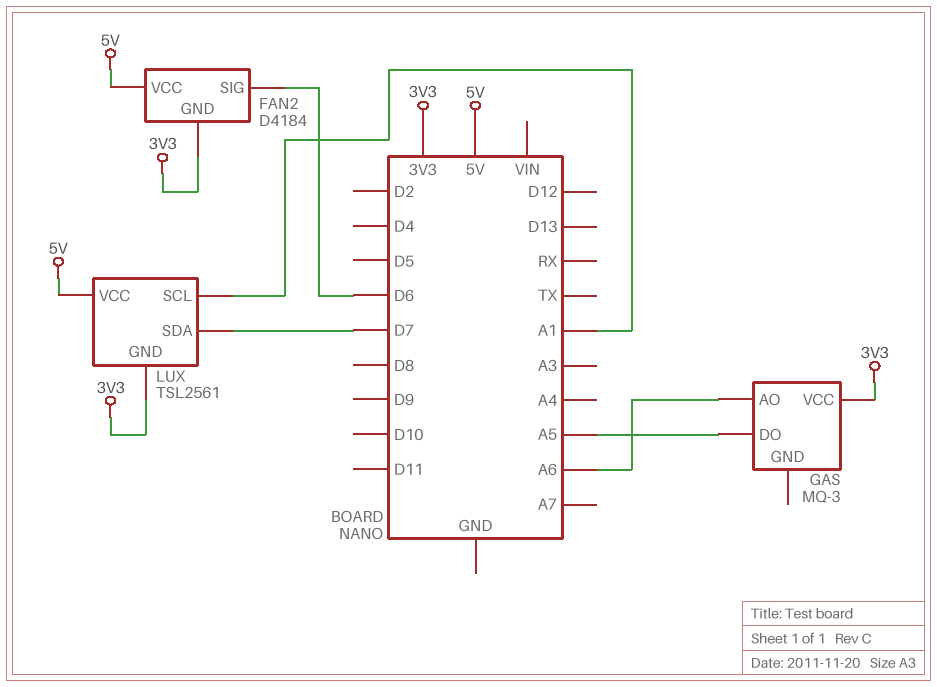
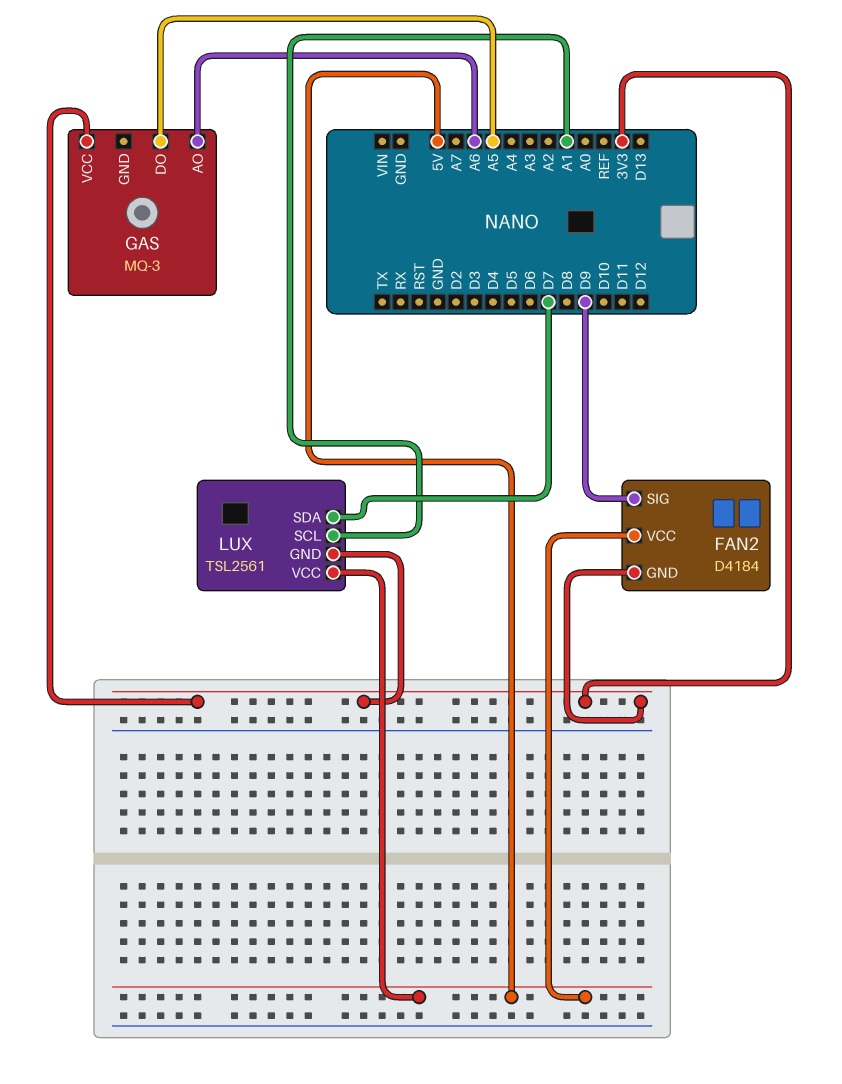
FAN2 pin SIG: D6 -> D9

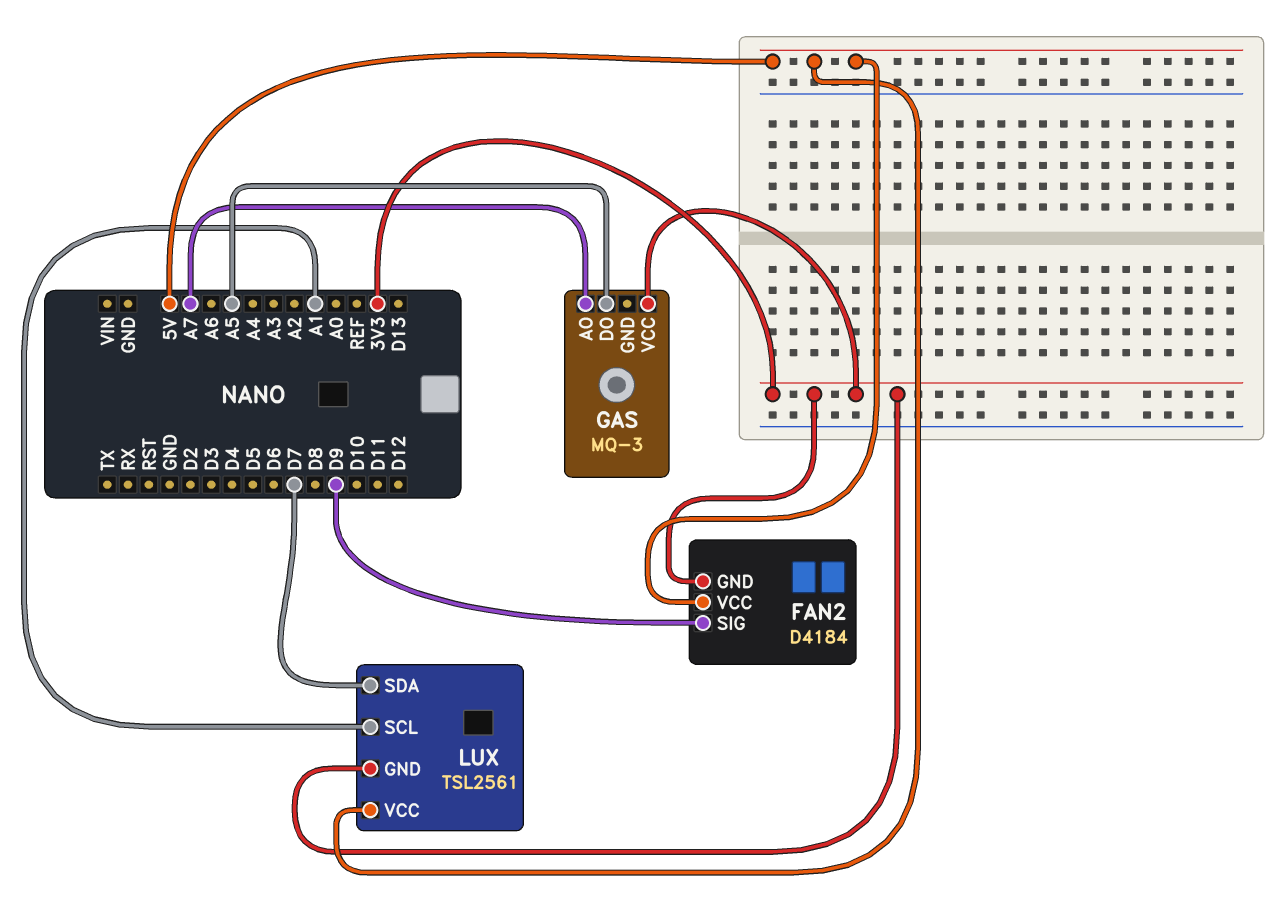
GAS pin AO: A6 -> A7

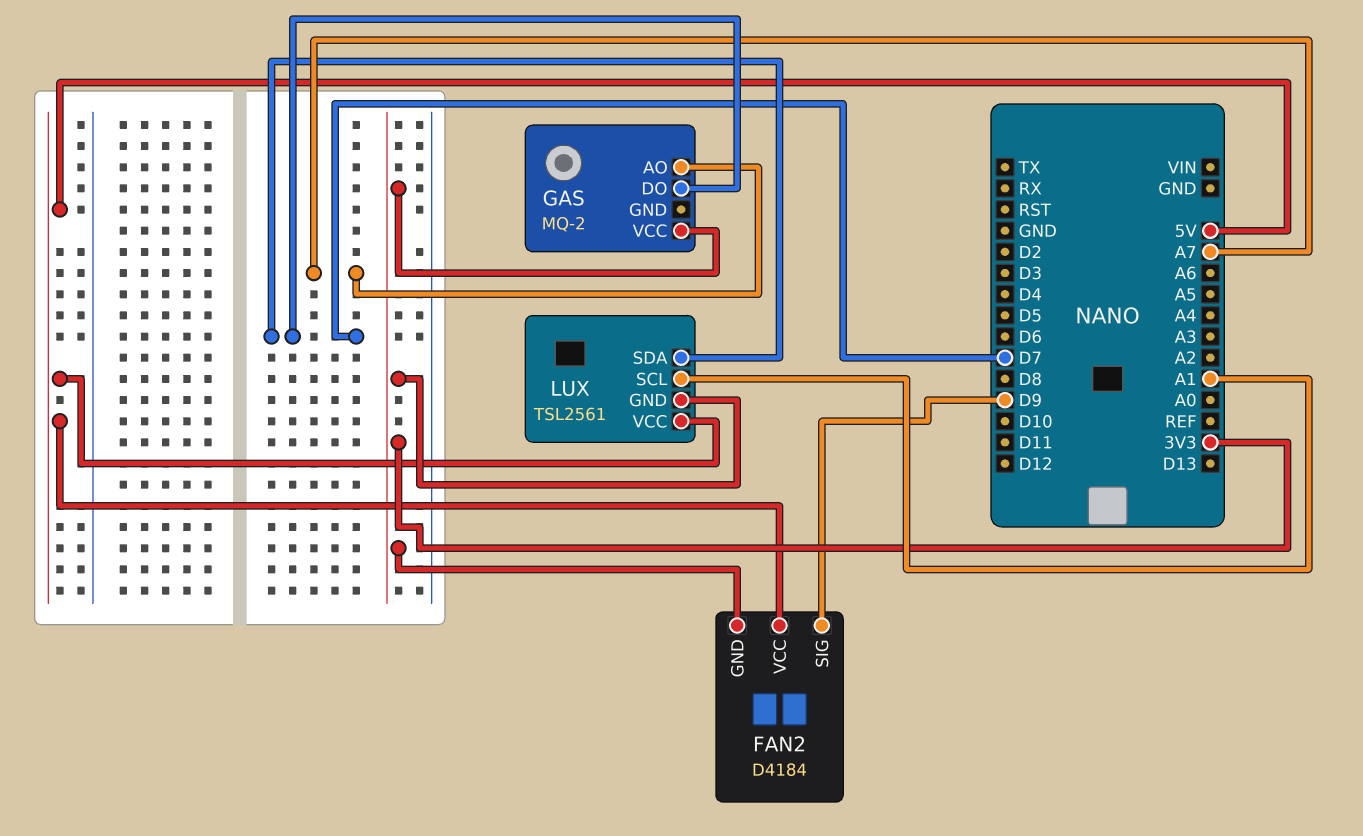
GAS: MQ-3 -> MQ-2
GAS pin DO: A5 -> D7

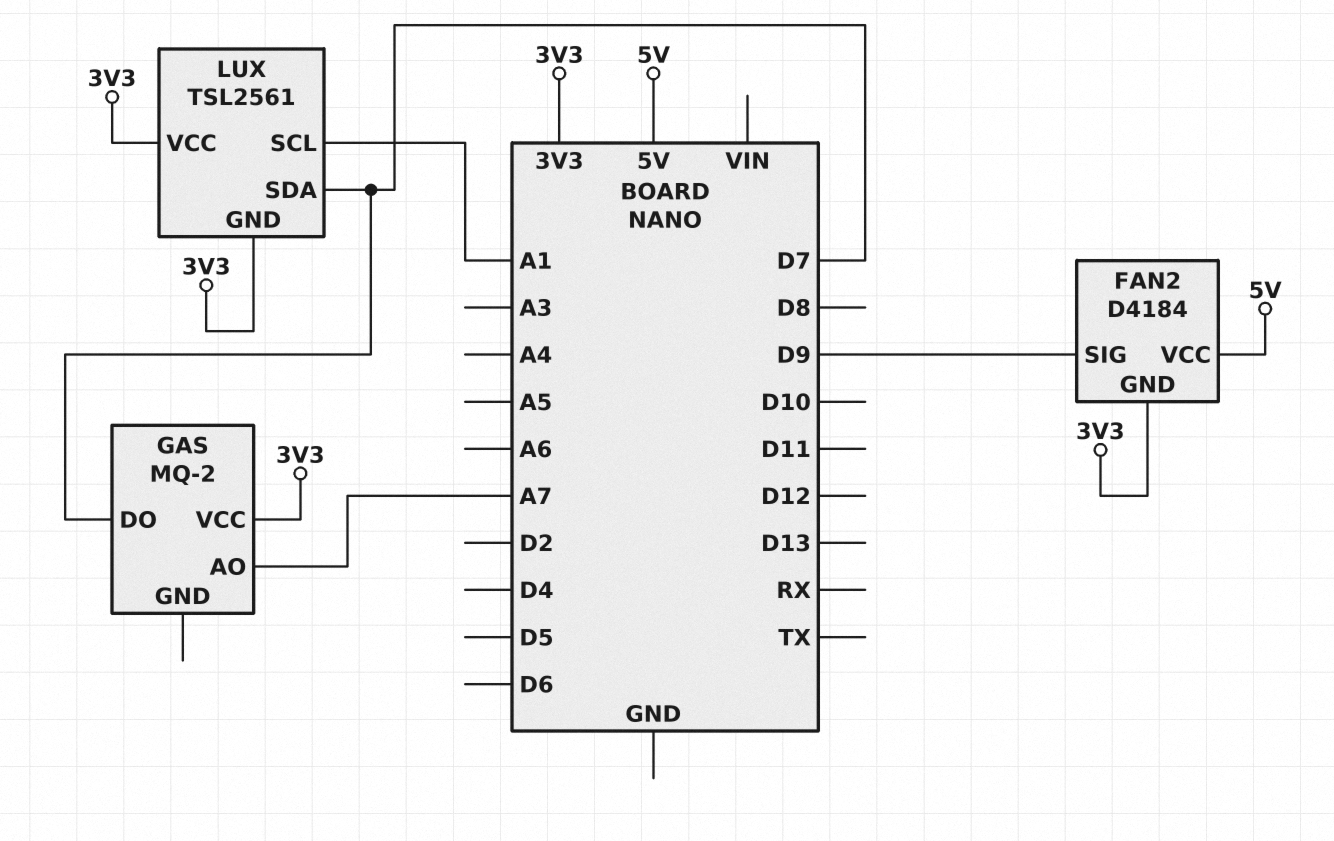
LUX pin VCC: 5V -> 3V3

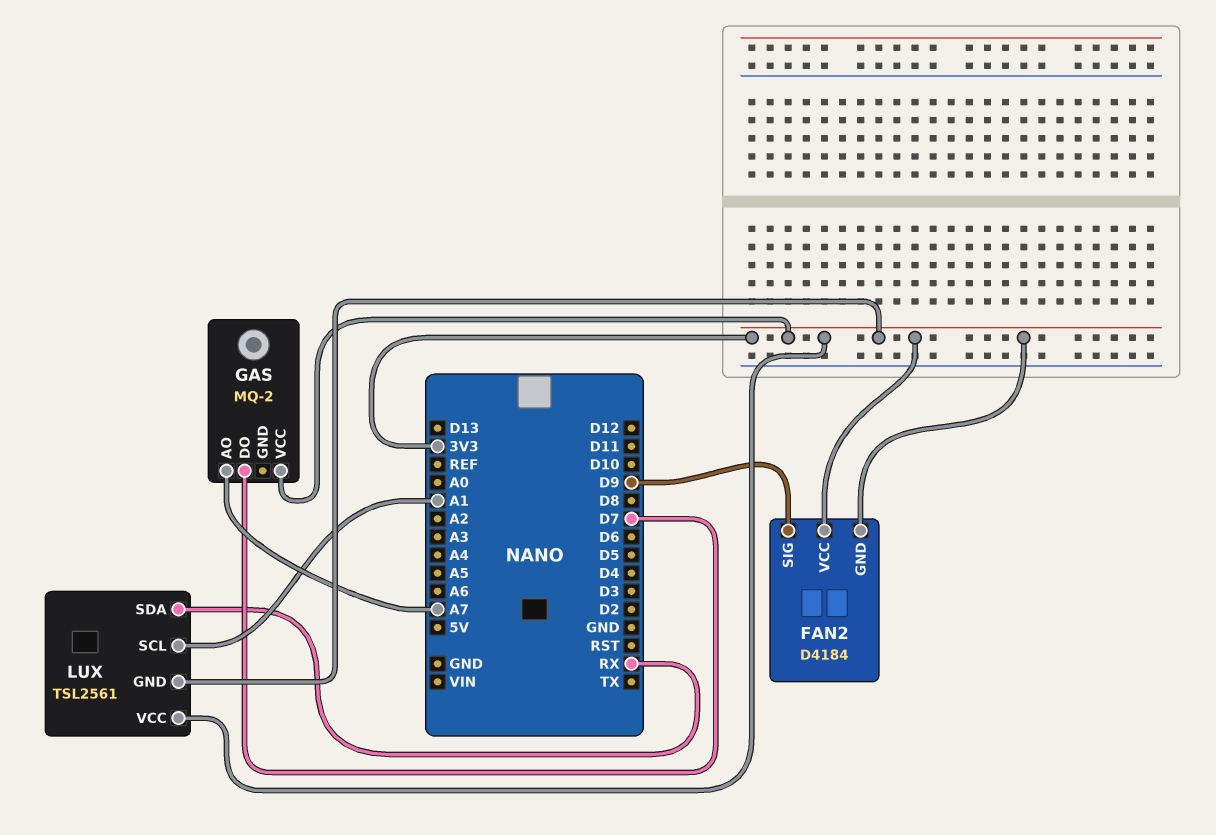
FAN2 pin VCC: 5V -> 3V3
LUX pin SDA: D7 -> RX

